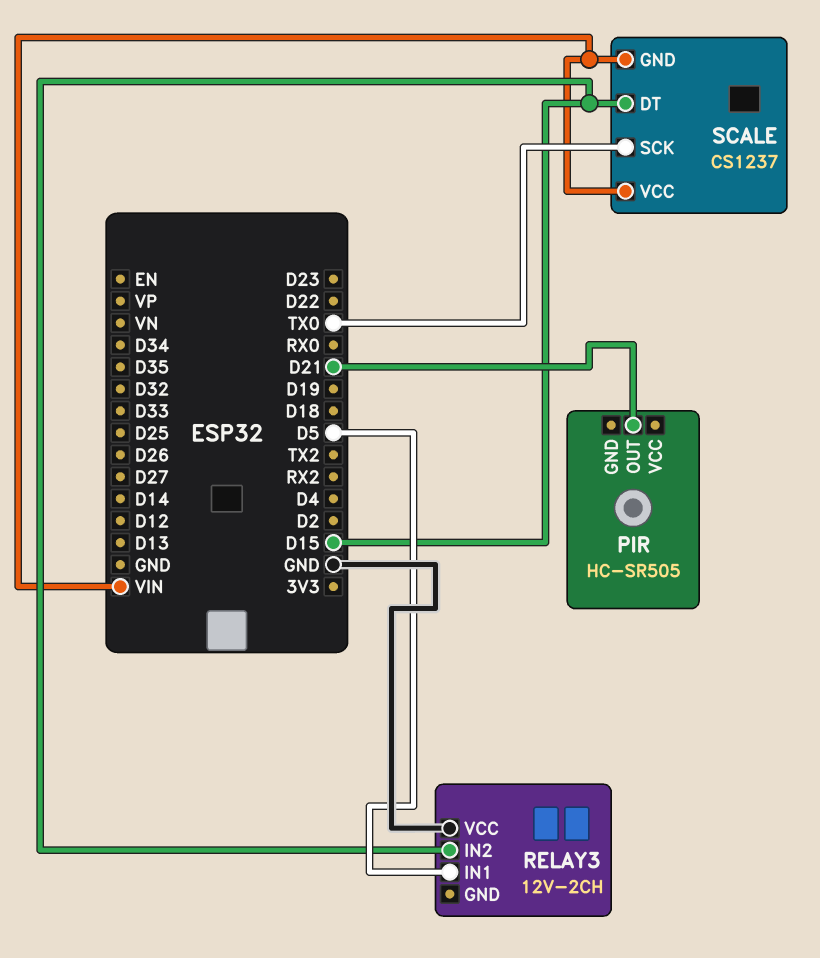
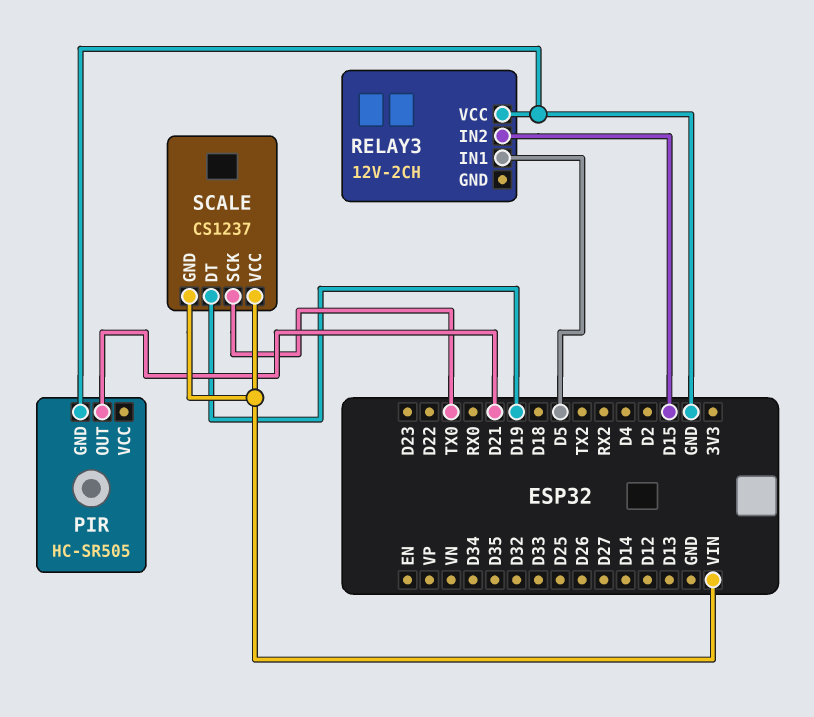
PIR pin GND: none -> GND
SCALE pin DT: D15 -> D19

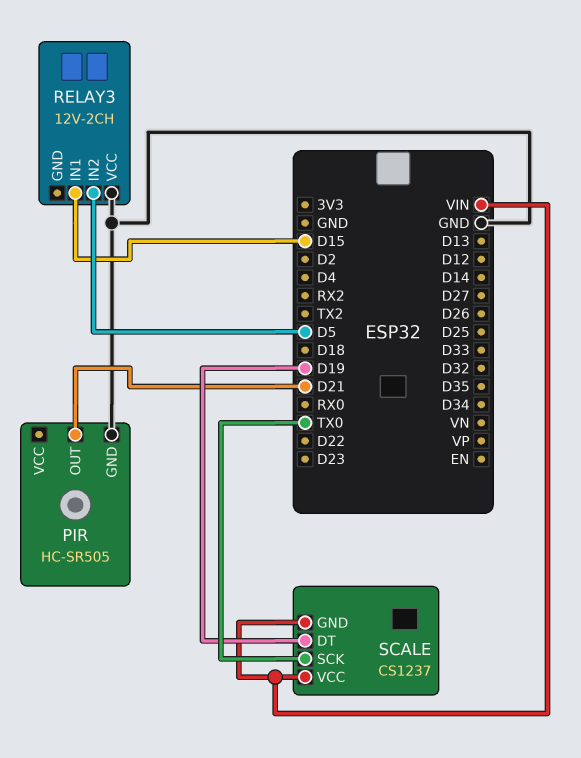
RELAY3 pin IN1: D5 -> D15
RELAY3 pin IN2: D15 -> D5

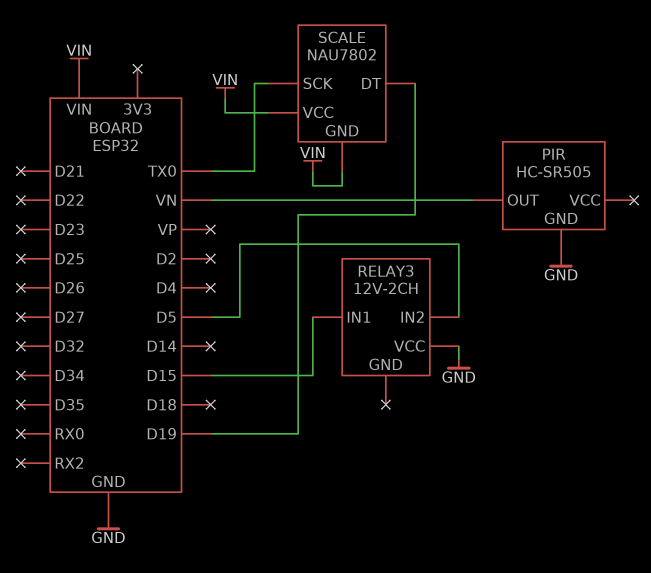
PIR pin OUT: D21 -> VN
SCALE: CS1237 -> NAU7802

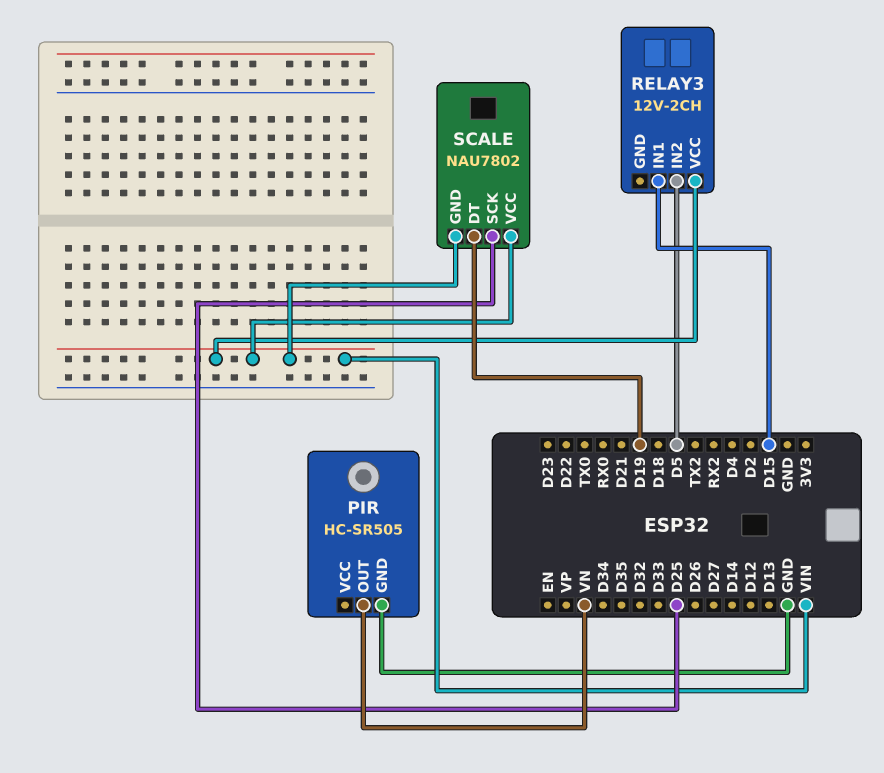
RELAY3 pin VCC: GND -> VIN
SCALE pin SCK: TX0 -> D25

